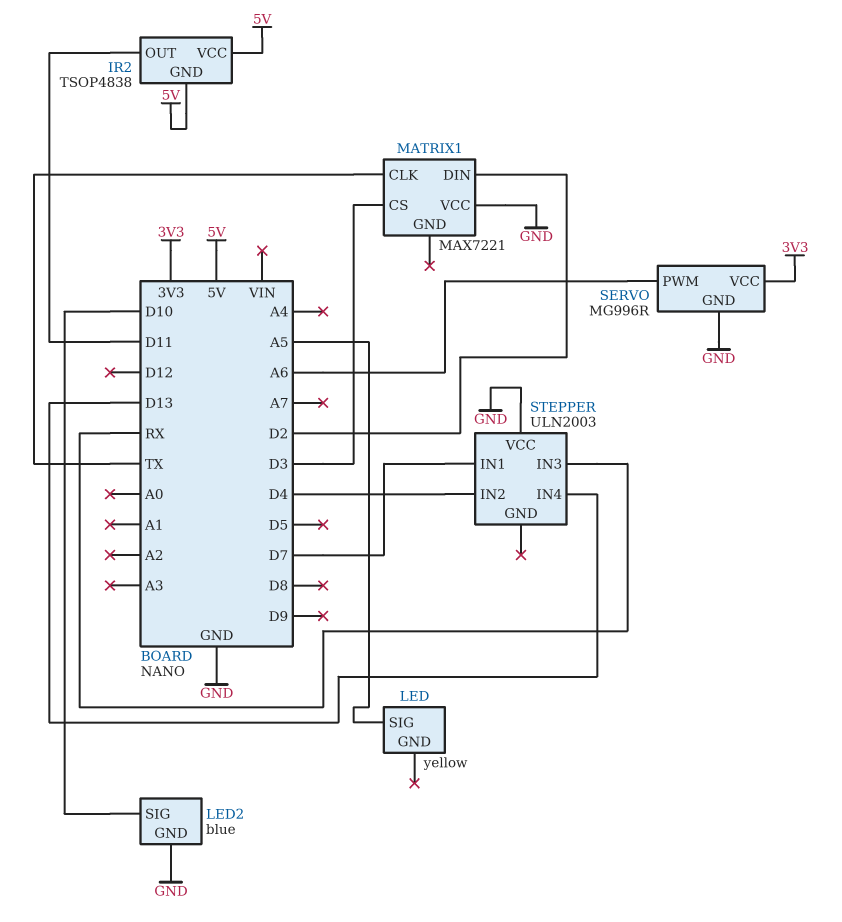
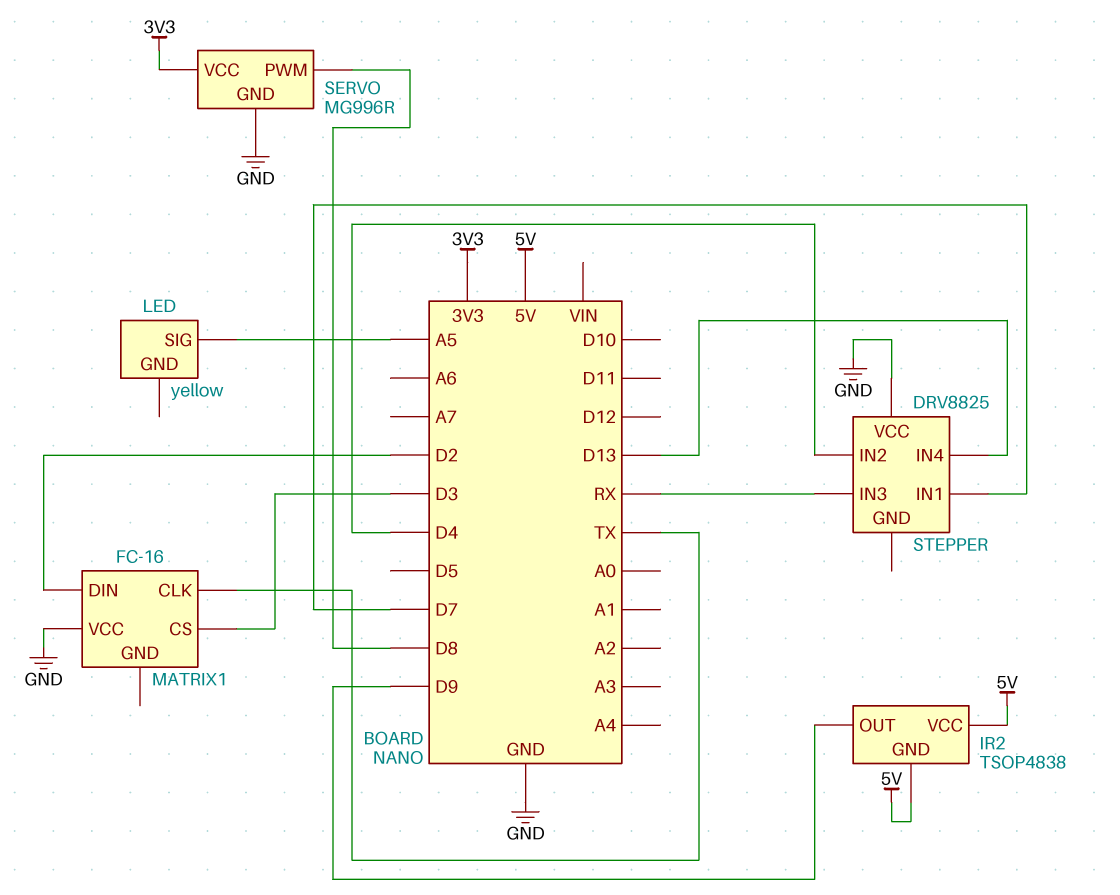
IR2 pin OUT: D11 -> D9
LED2: blue -> none
LED2 pin GND: GND -> none
LED2 pin SIG: D10 -> none
MATRIX1: MAX7221 -> FC-16
SERVO pin PWM: A6 -> D8
STEPPER: ULN2003 -> DRV8825

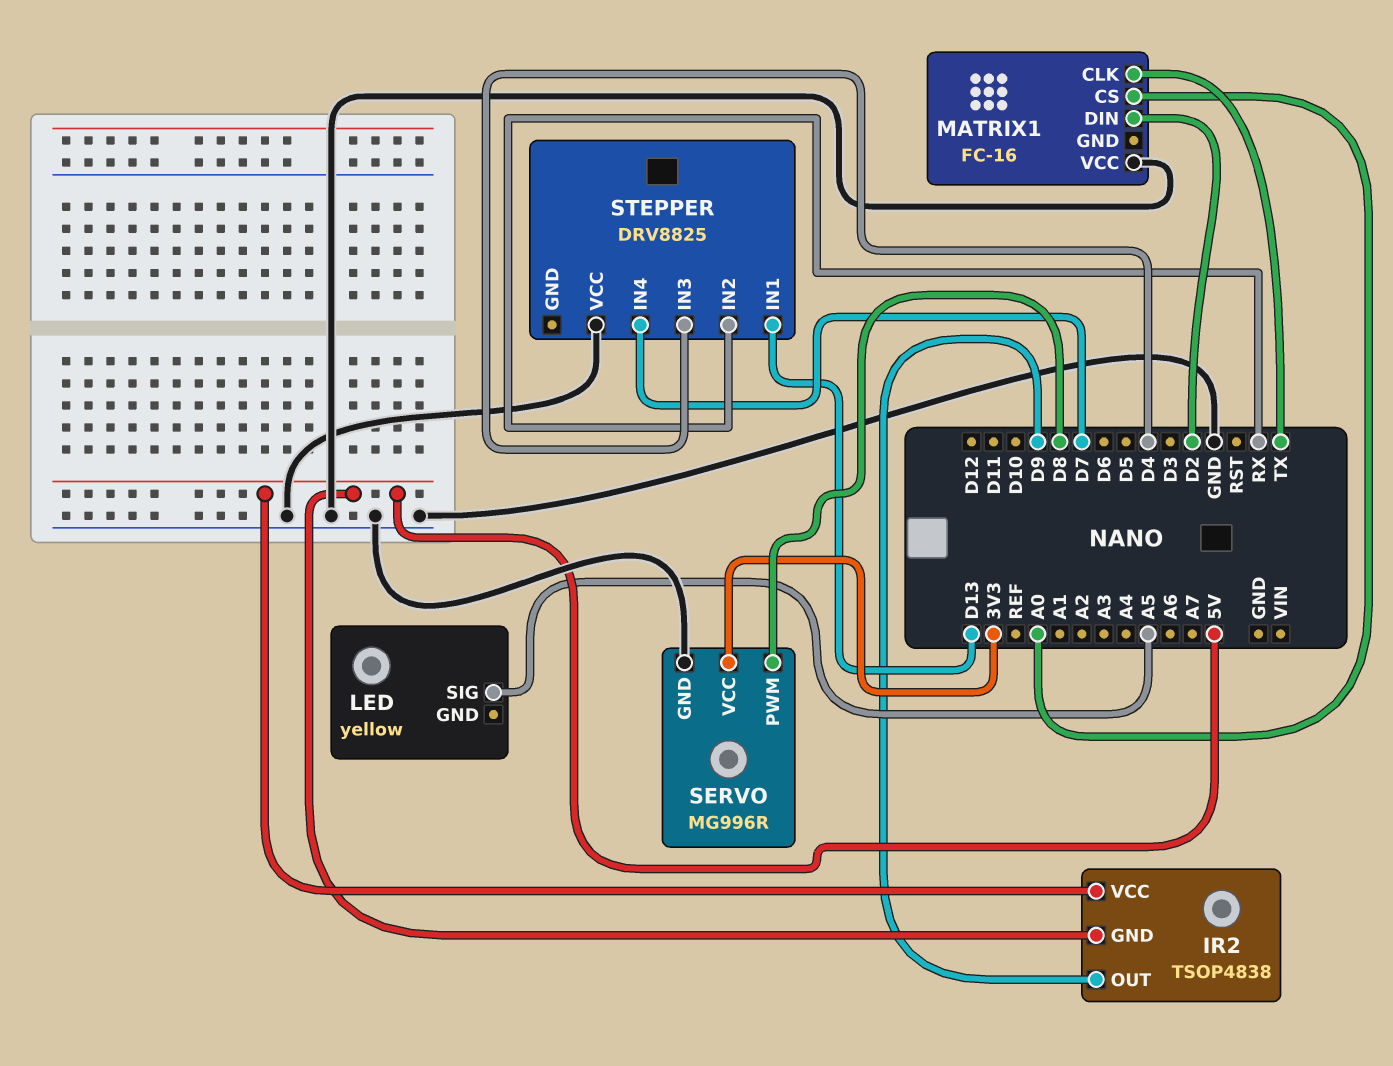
MATRIX1 pin CS: D3 -> A0
STEPPER pin IN1: D7 -> D13
STEPPER pin IN2: D4 -> RX
STEPPER pin IN3: RX -> D4
STEPPER pin IN4: D13 -> D7

